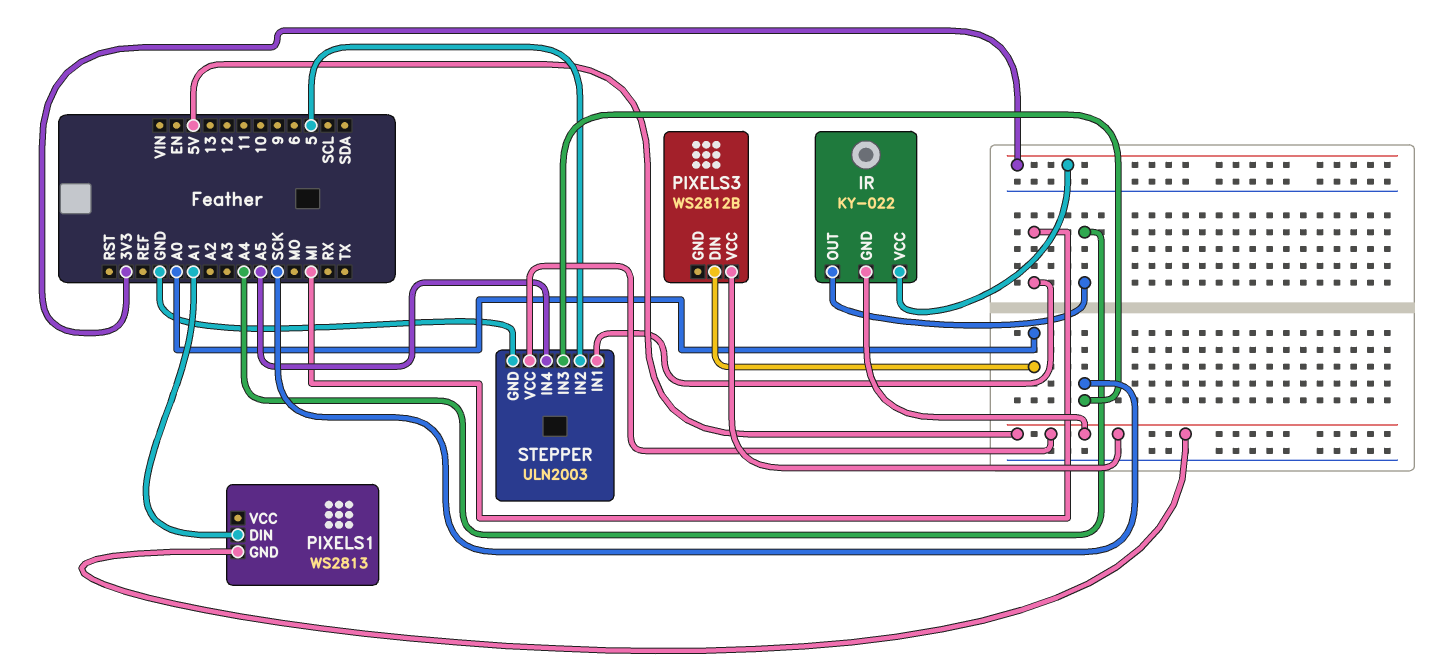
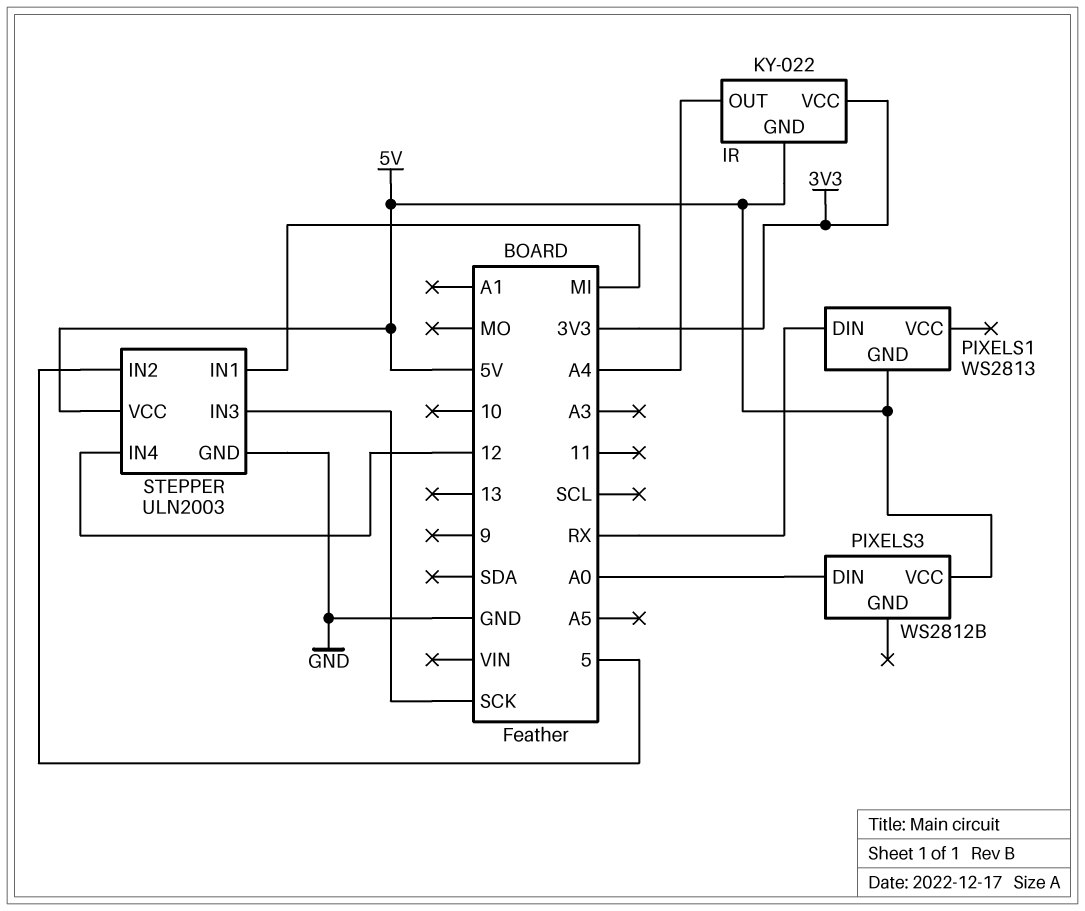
PIXELS1 pin DIN: A1 -> RX
STEPPER pin IN4: A5 -> 12

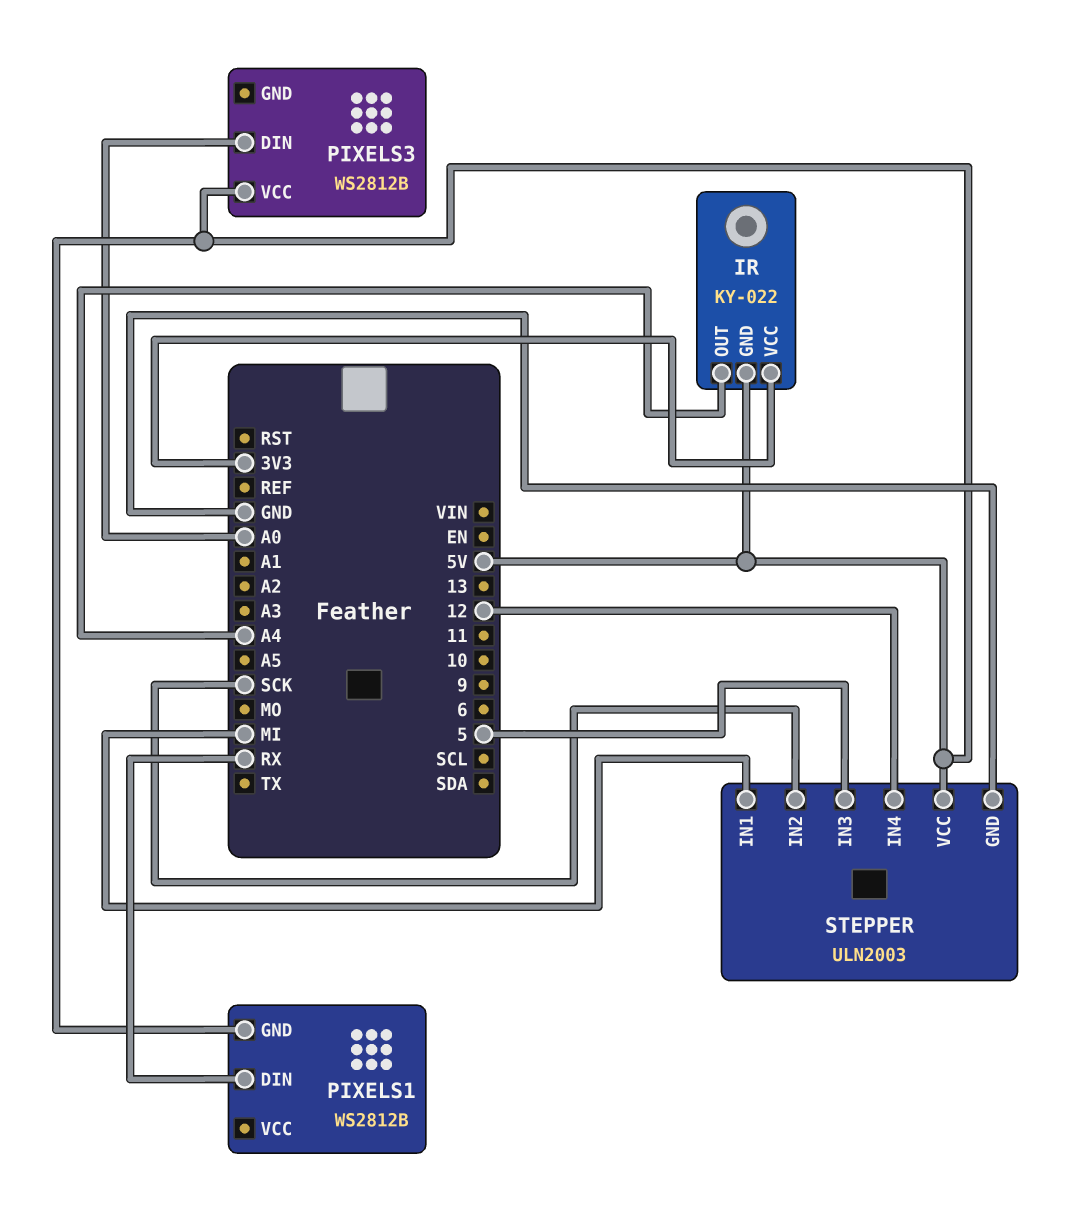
PIXELS1: WS2813 -> WS2812B
STEPPER pin IN2: 5 -> SCK
STEPPER pin IN3: SCK -> 5

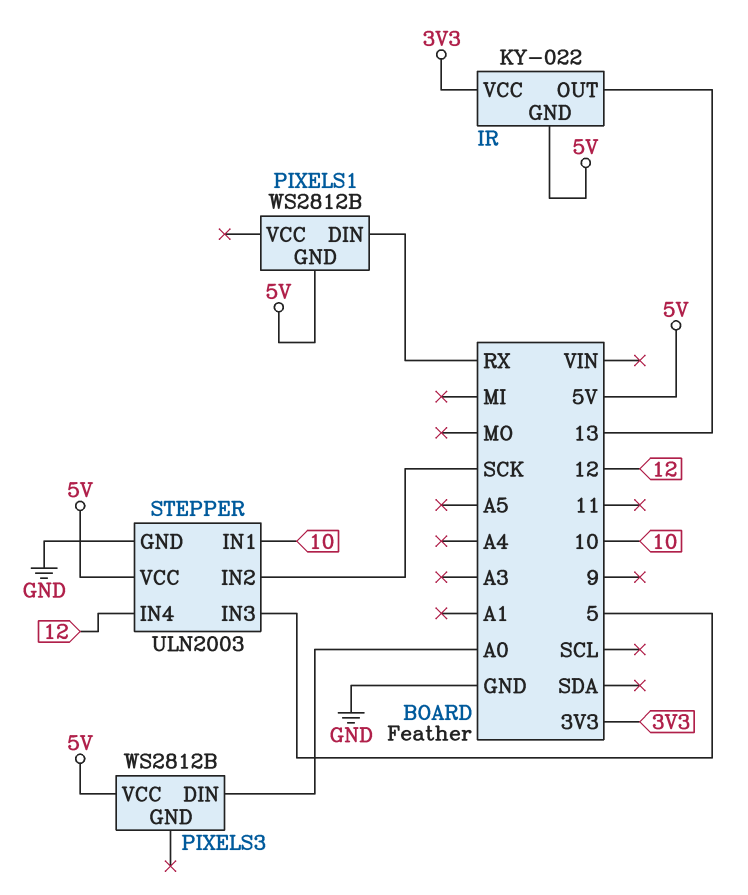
IR pin OUT: A4 -> 13
STEPPER pin IN1: MI -> 10

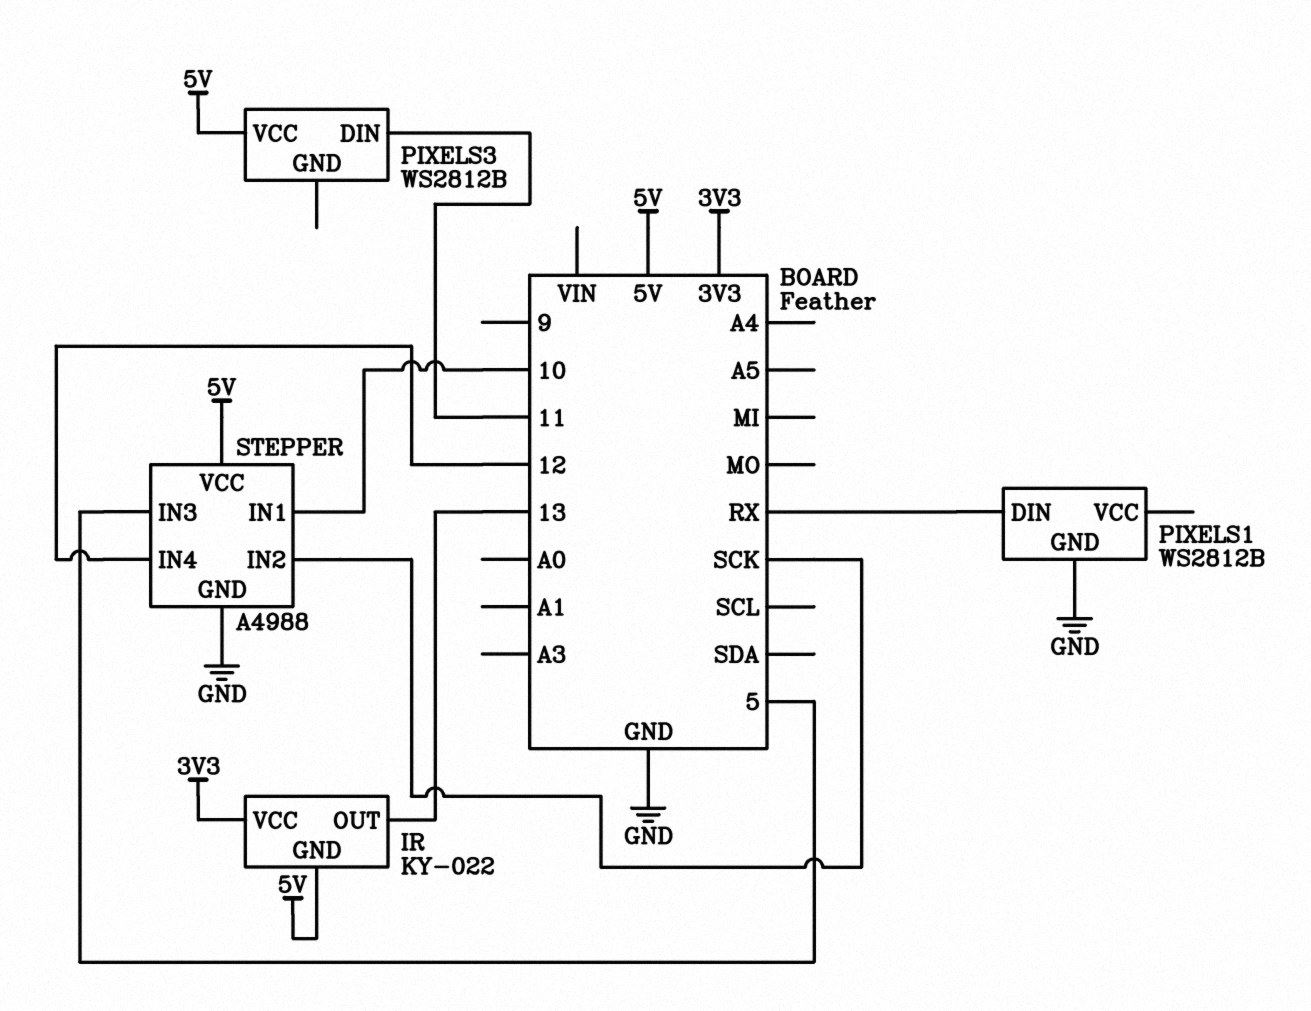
PIXELS1 pin GND: 5V -> GND
PIXELS3 pin DIN: A0 -> 11
STEPPER: ULN2003 -> A4988

